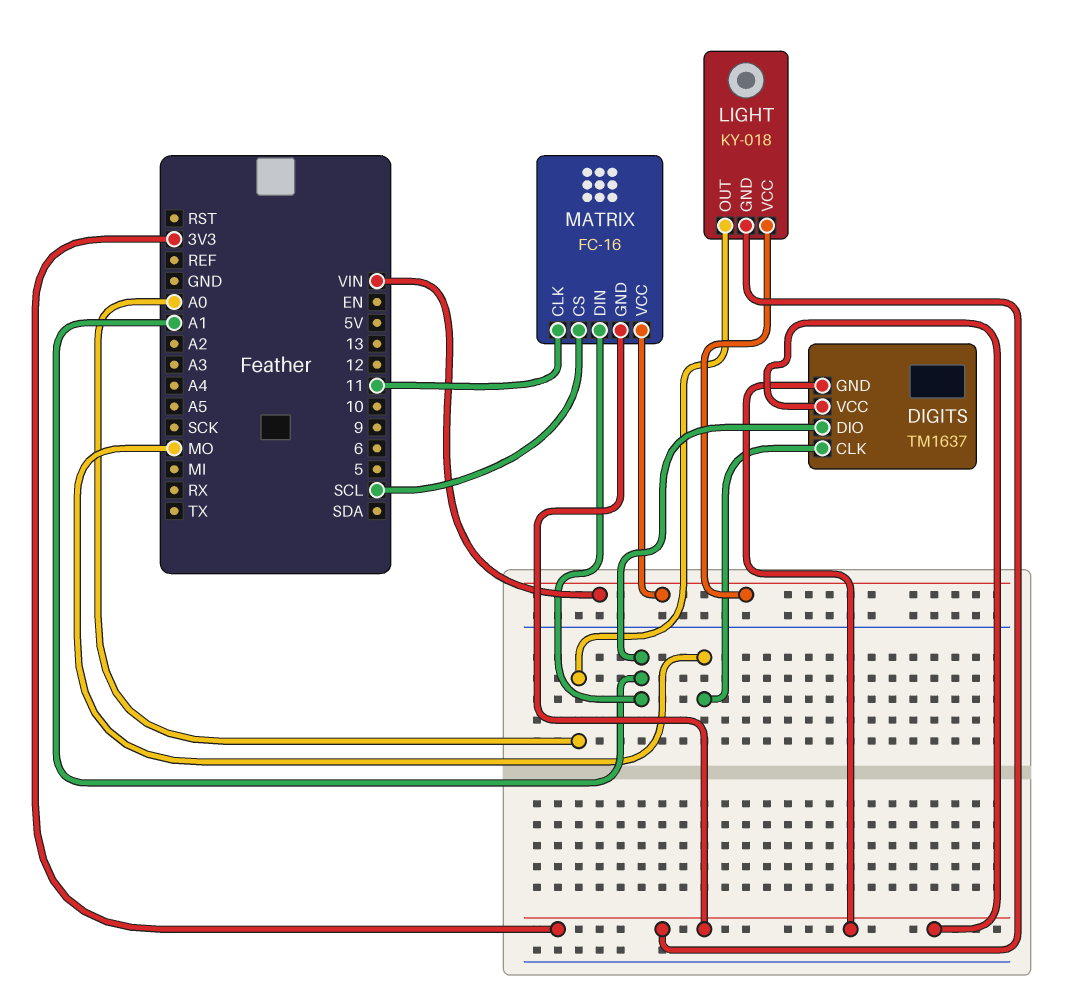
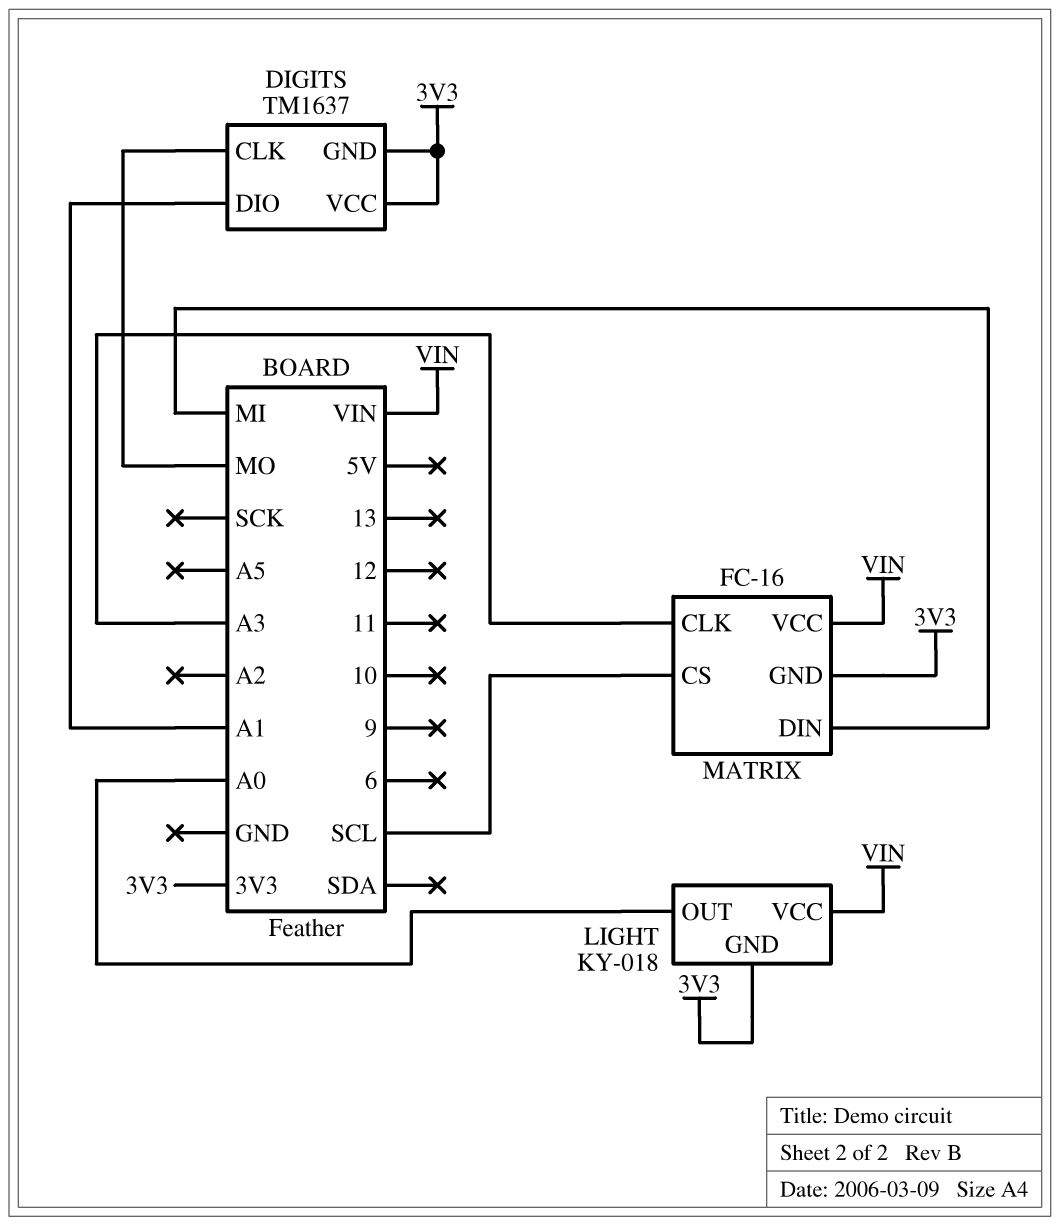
MATRIX pin CLK: 11 -> A3
MATRIX pin DIN: A1 -> MI

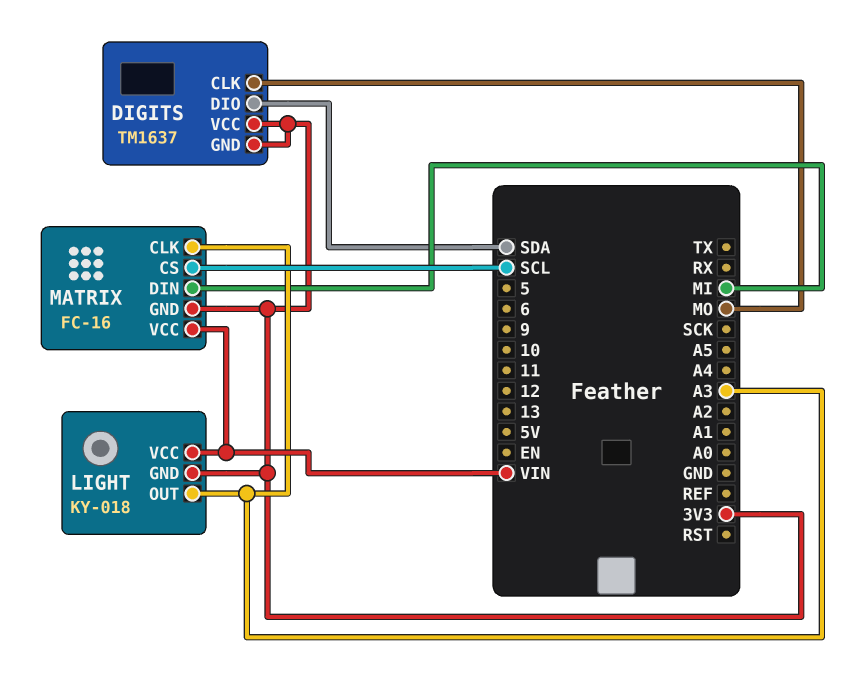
DIGITS pin DIO: A1 -> SDA
LIGHT pin OUT: A0 -> A3

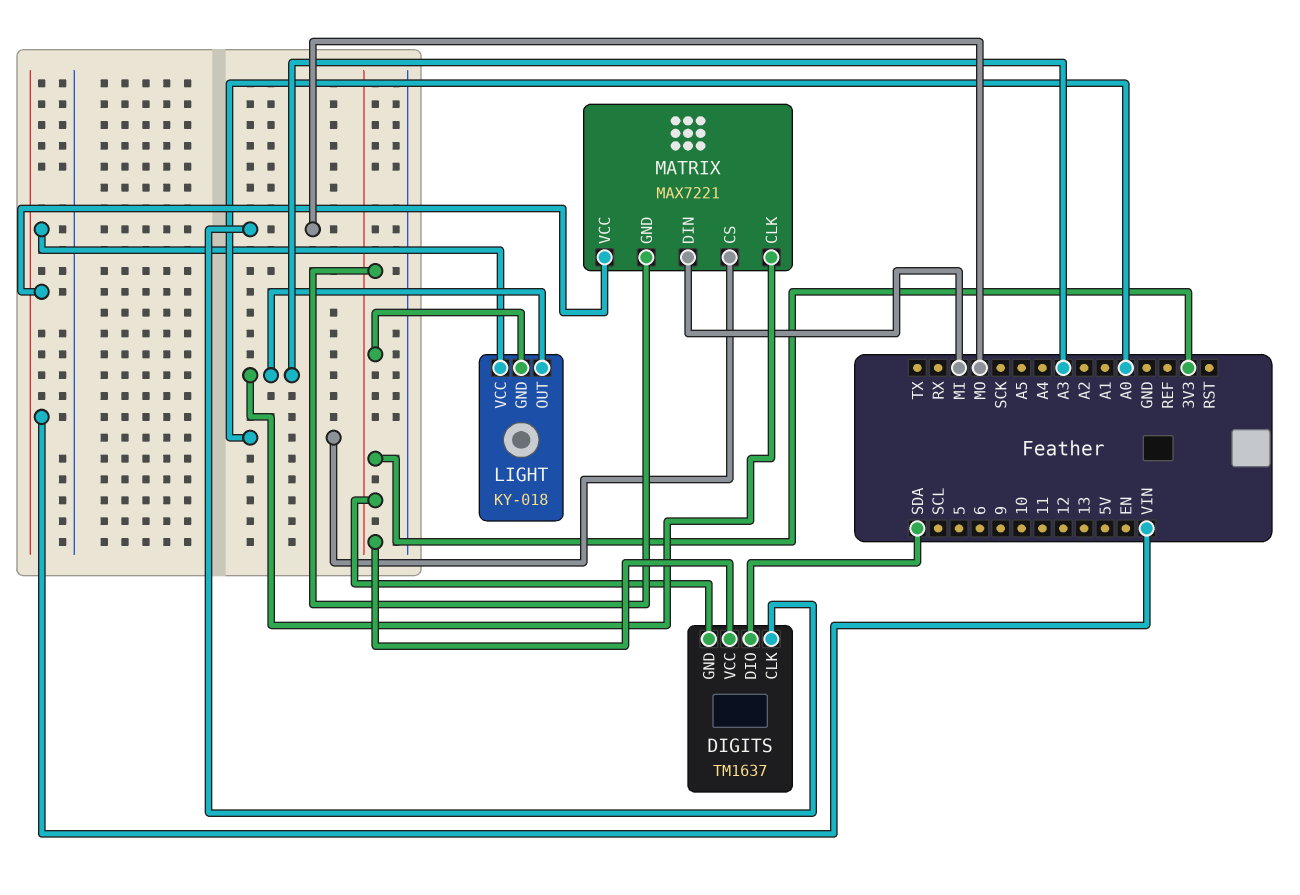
MATRIX: FC-16 -> MAX7221
MATRIX pin CS: SCL -> A0

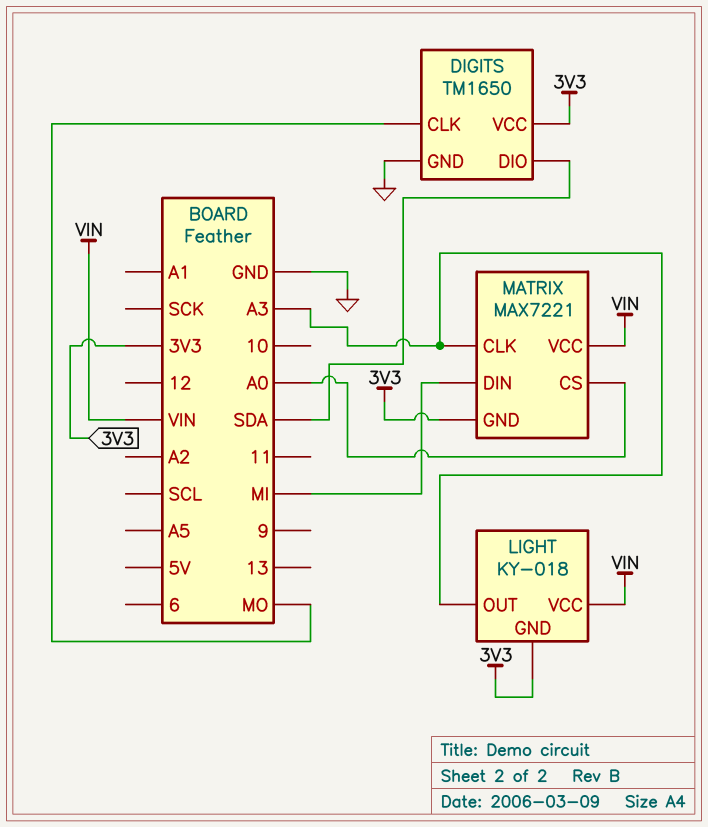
DIGITS: TM1637 -> TM1650
DIGITS pin GND: 3V3 -> GND

